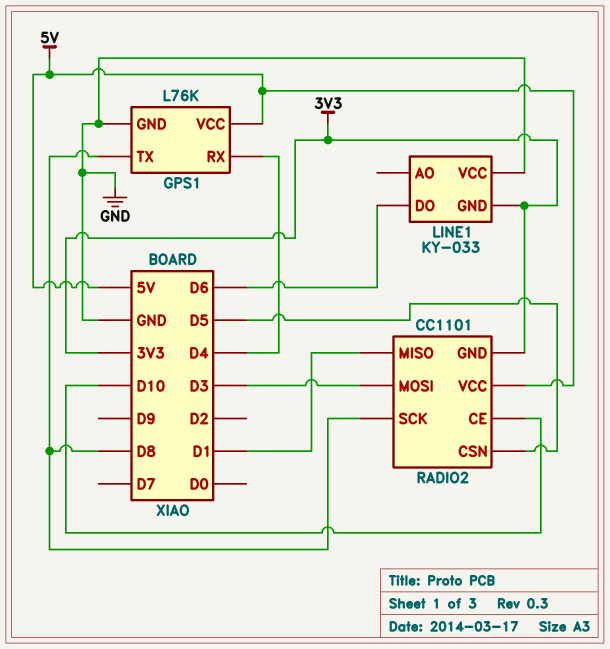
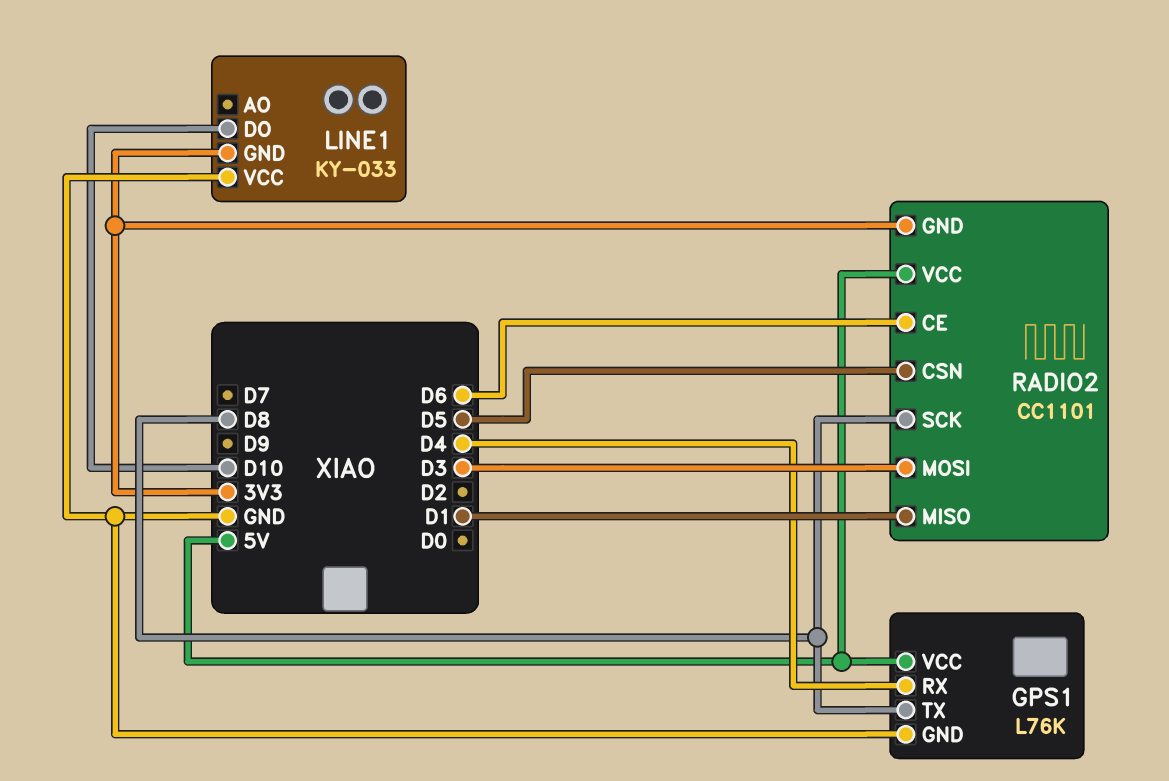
LINE1 pin DO: D6 -> D10
RADIO2 pin CE: D10 -> D6

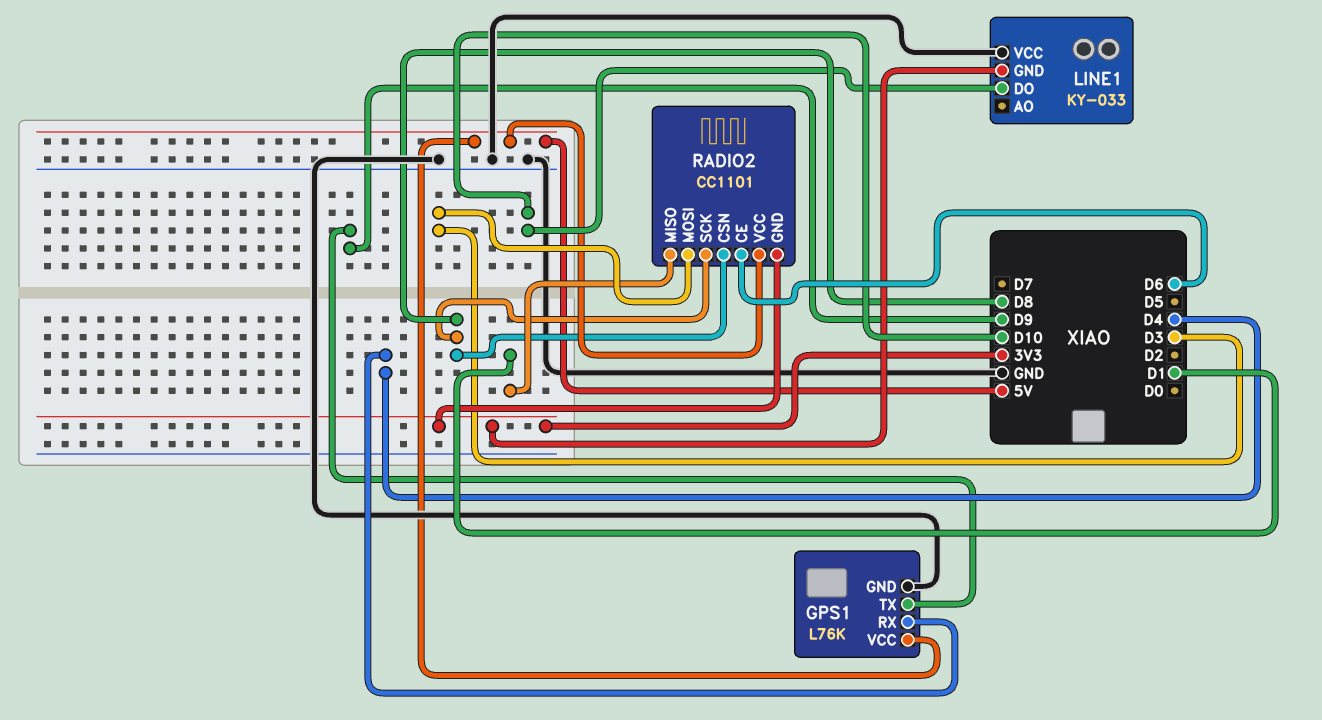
GPS1 pin TX: D8 -> D9
RADIO2 pin CSN: D5 -> D8

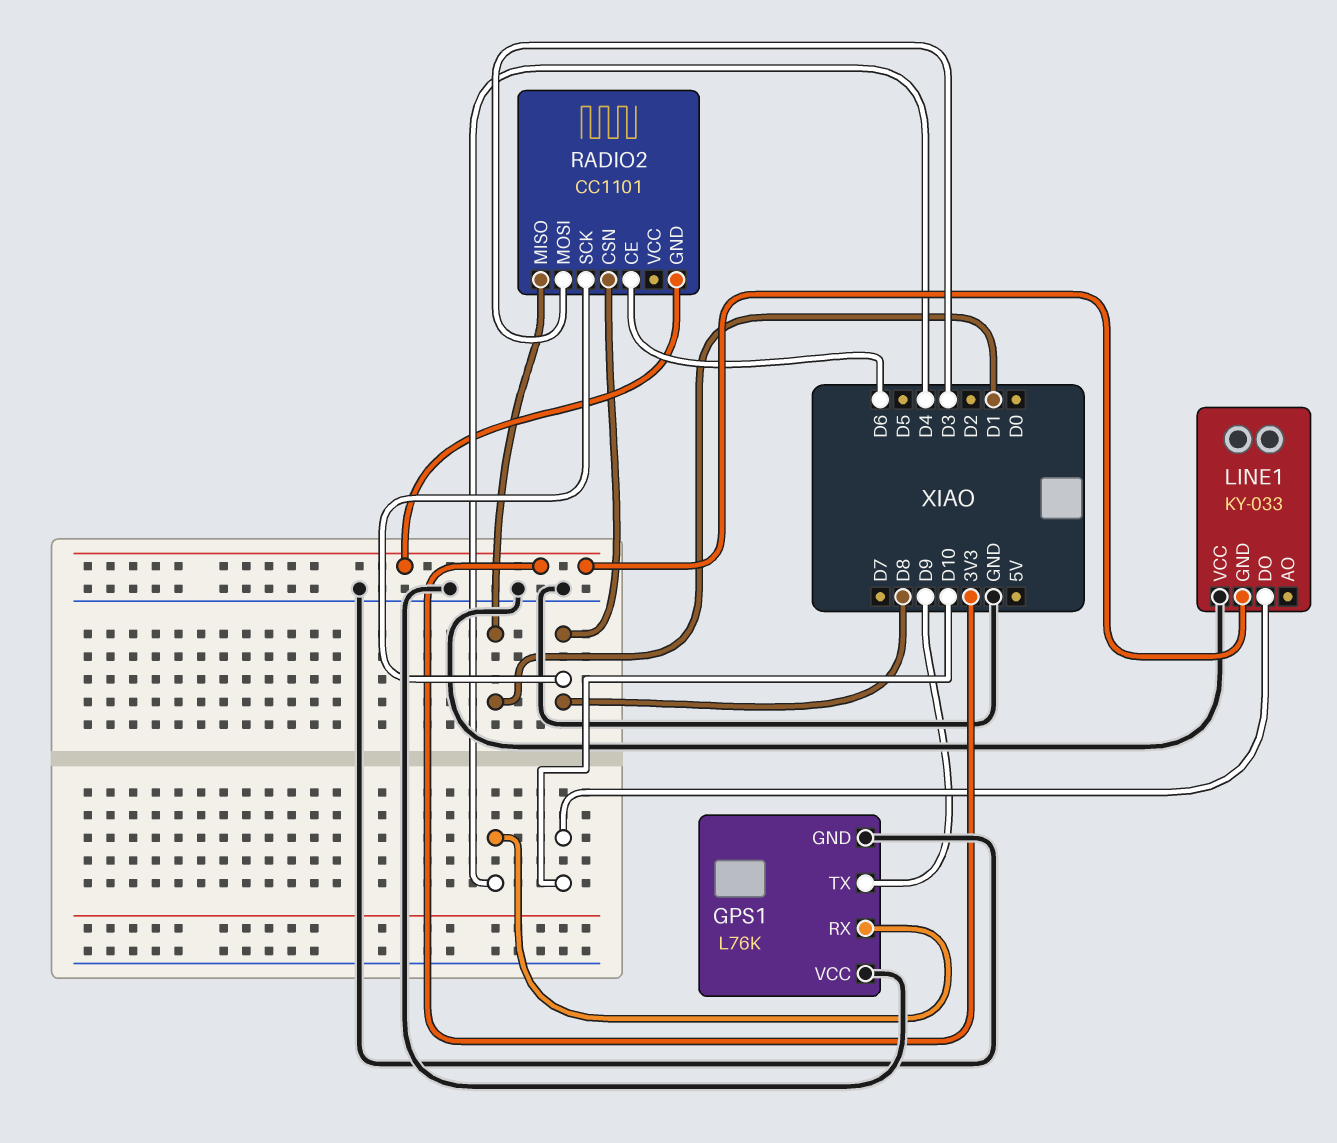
GPS1 pin VCC: 5V -> GND
RADIO2 pin VCC: 5V -> none

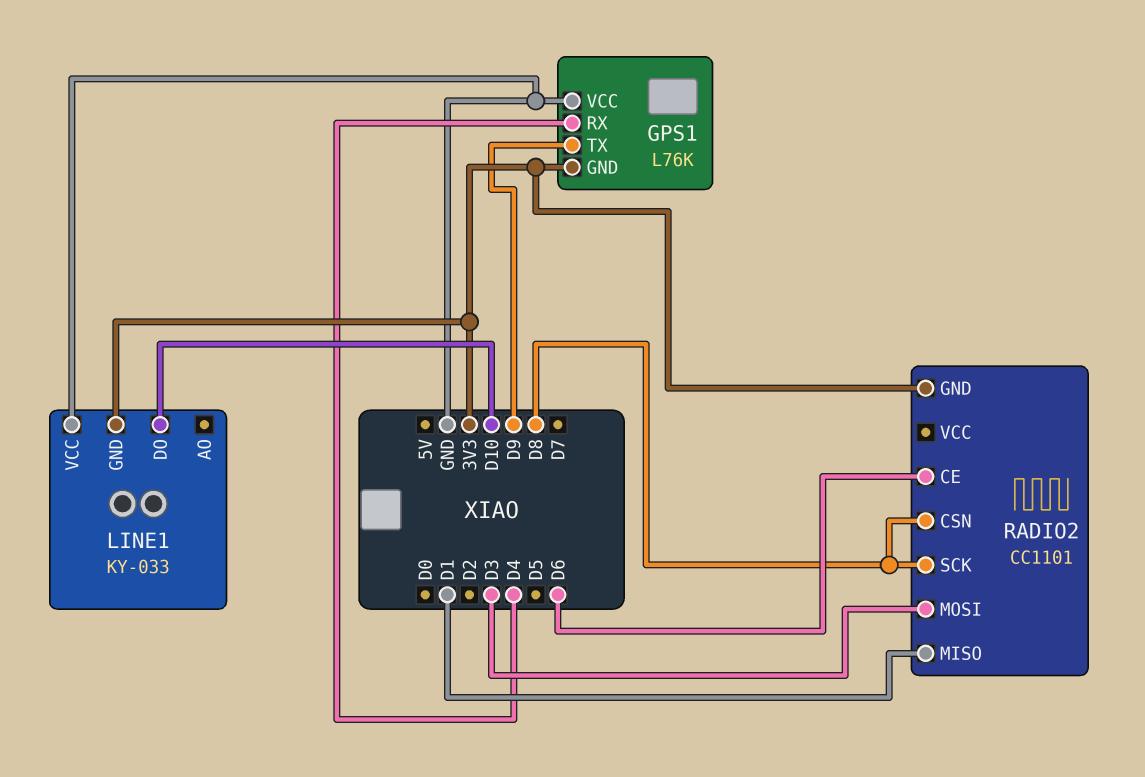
GPS1 pin GND: GND -> 3V3

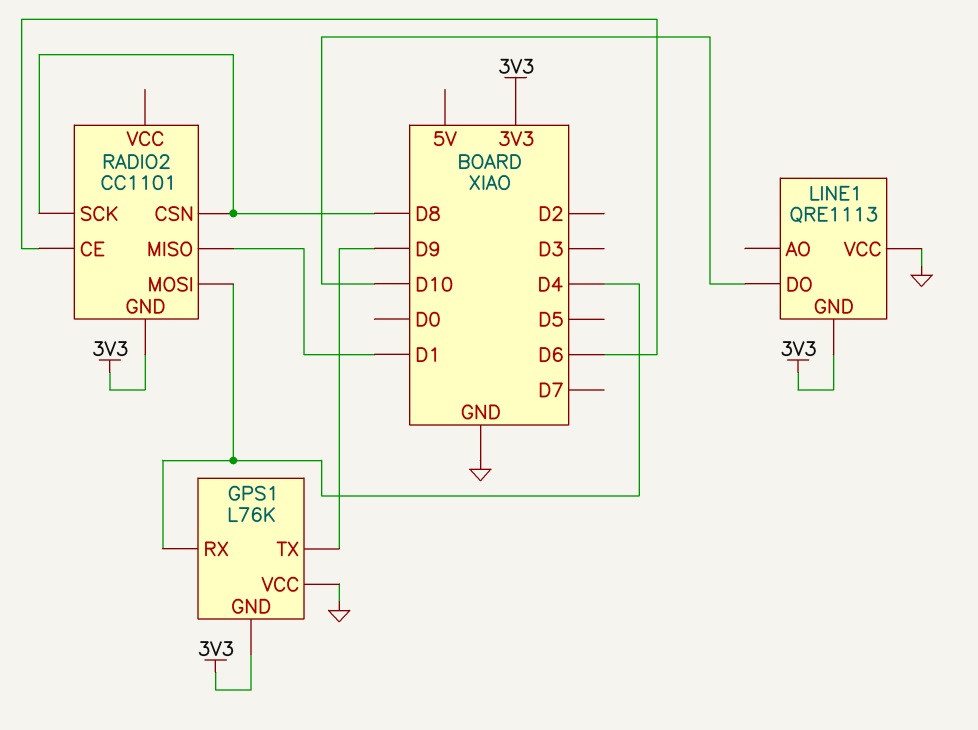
LINE1: KY-033 -> QRE1113
RADIO2 pin MOSI: D3 -> D4

